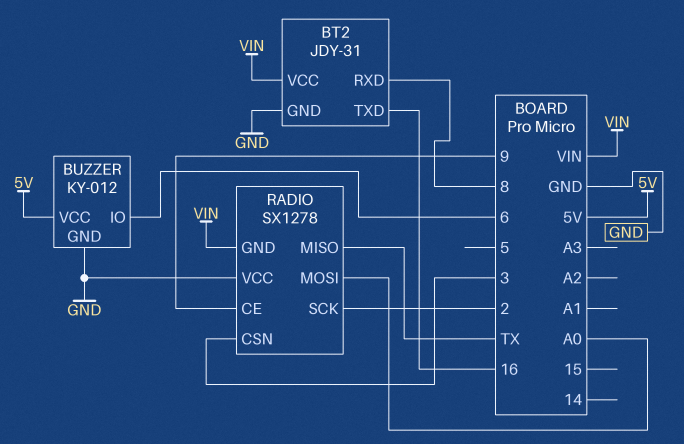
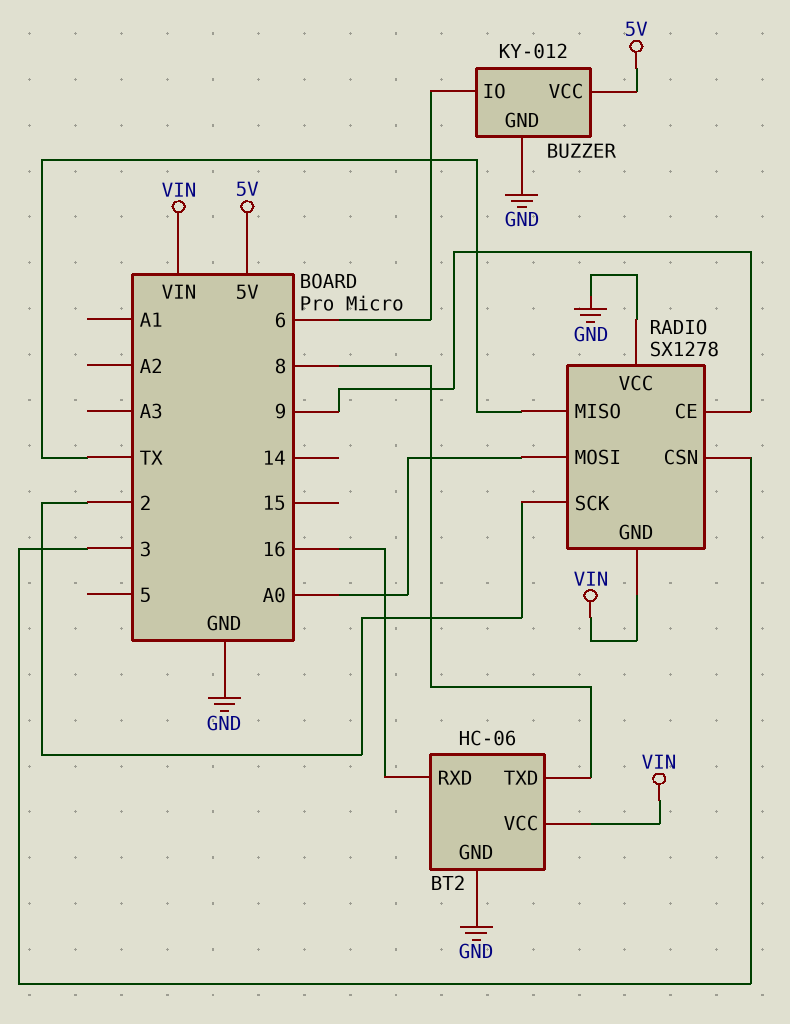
BT2: JDY-31 -> HC-06
BT2 pin RXD: 8 -> 16
BT2 pin TXD: 16 -> 8

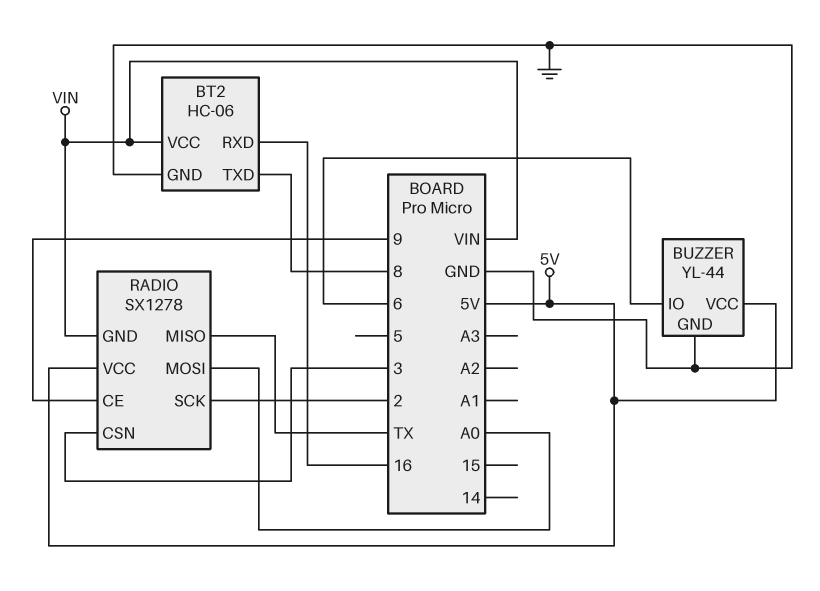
BUZZER: KY-012 -> YL-44
RADIO pin VCC: GND -> 5V

